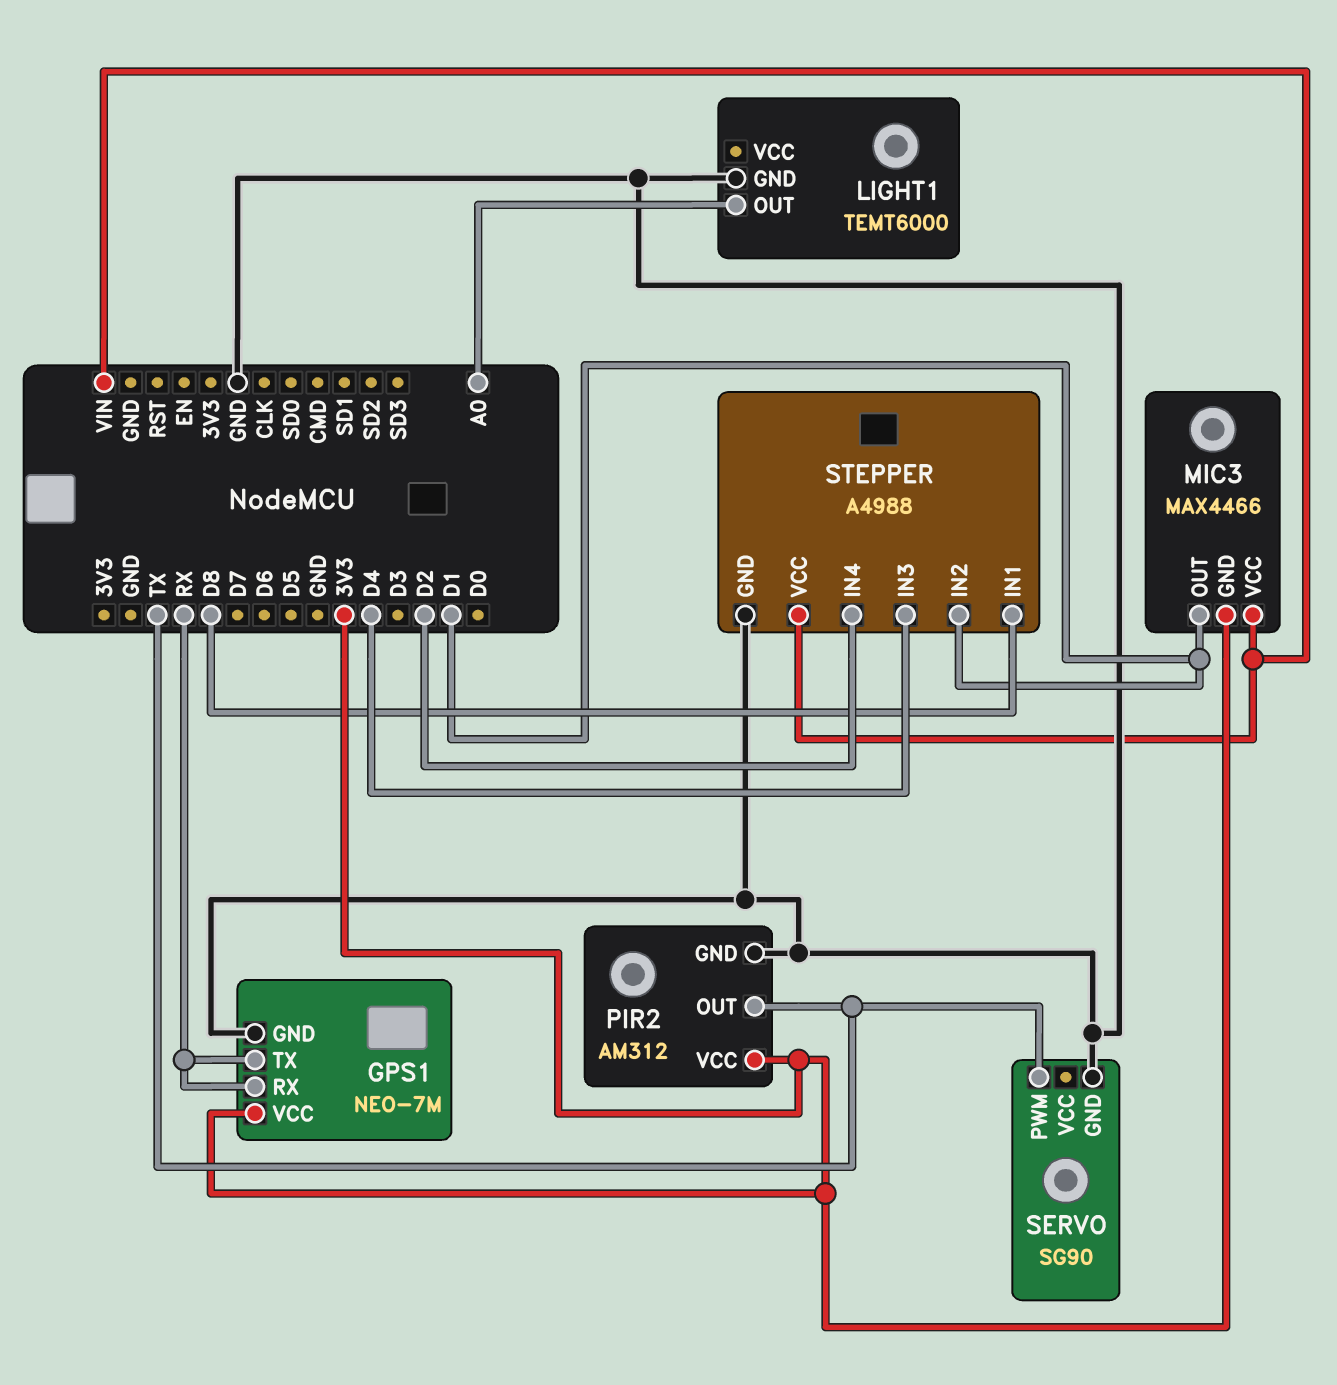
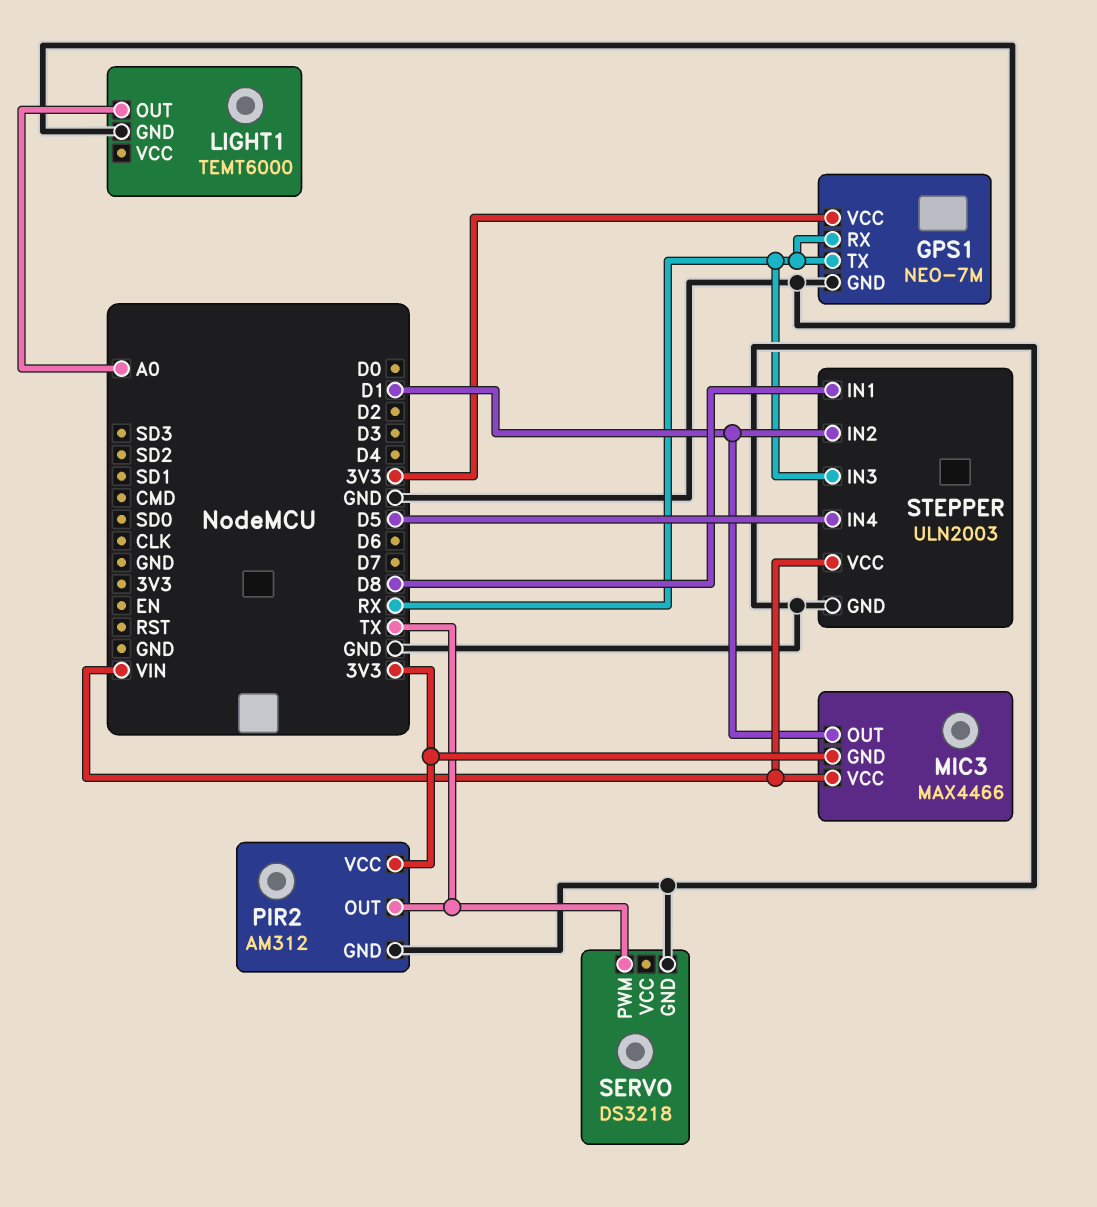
SERVO: SG90 -> DS3218
STEPPER: A4988 -> ULN2003
STEPPER pin IN3: D4 -> RX
STEPPER pin IN4: D2 -> D5

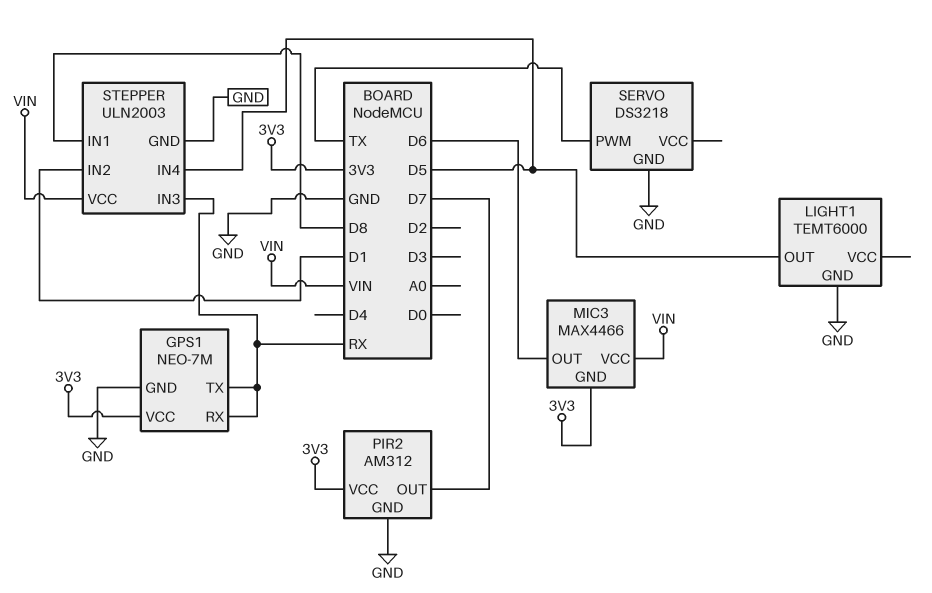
LIGHT1 pin OUT: A0 -> D5
MIC3 pin OUT: D1 -> D6
PIR2 pin OUT: TX -> D7

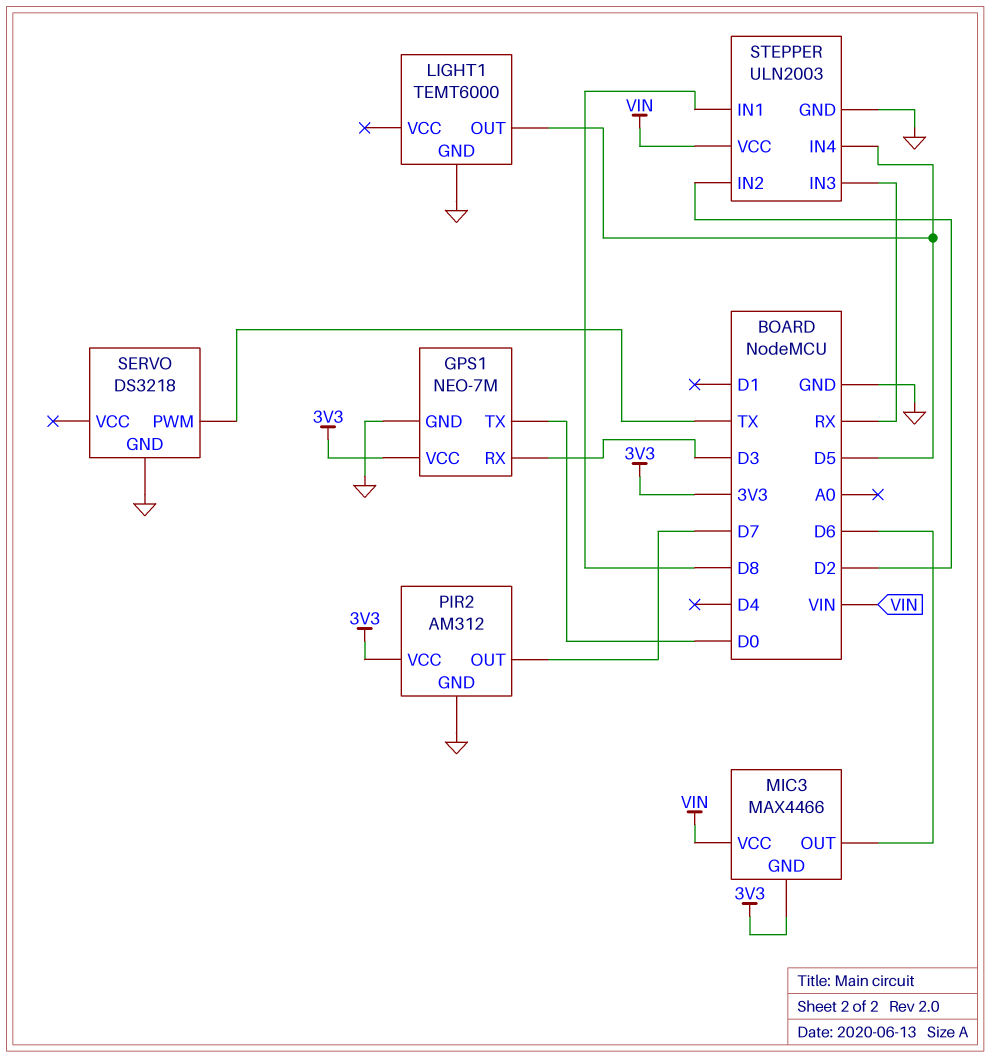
GPS1 pin RX: RX -> D3
GPS1 pin TX: RX -> D0
STEPPER pin IN2: D1 -> D2

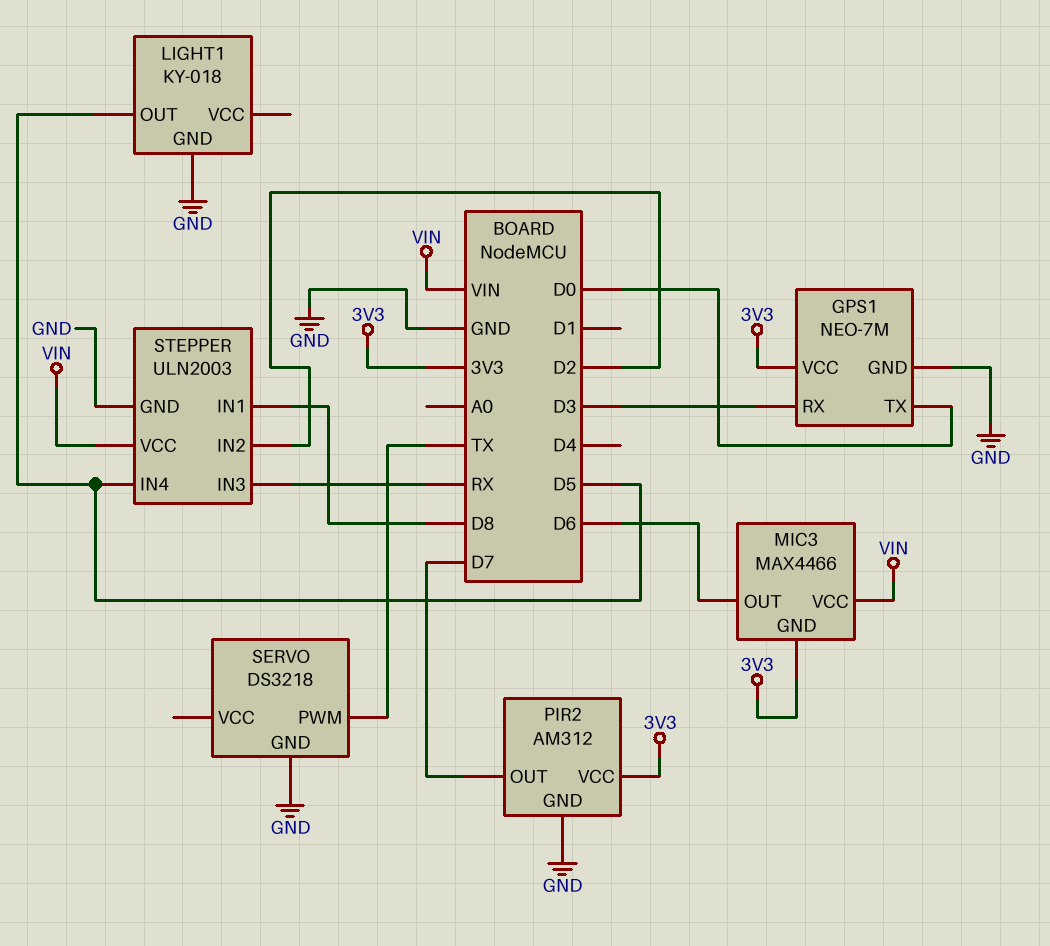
LIGHT1: TEMT6000 -> KY-018

